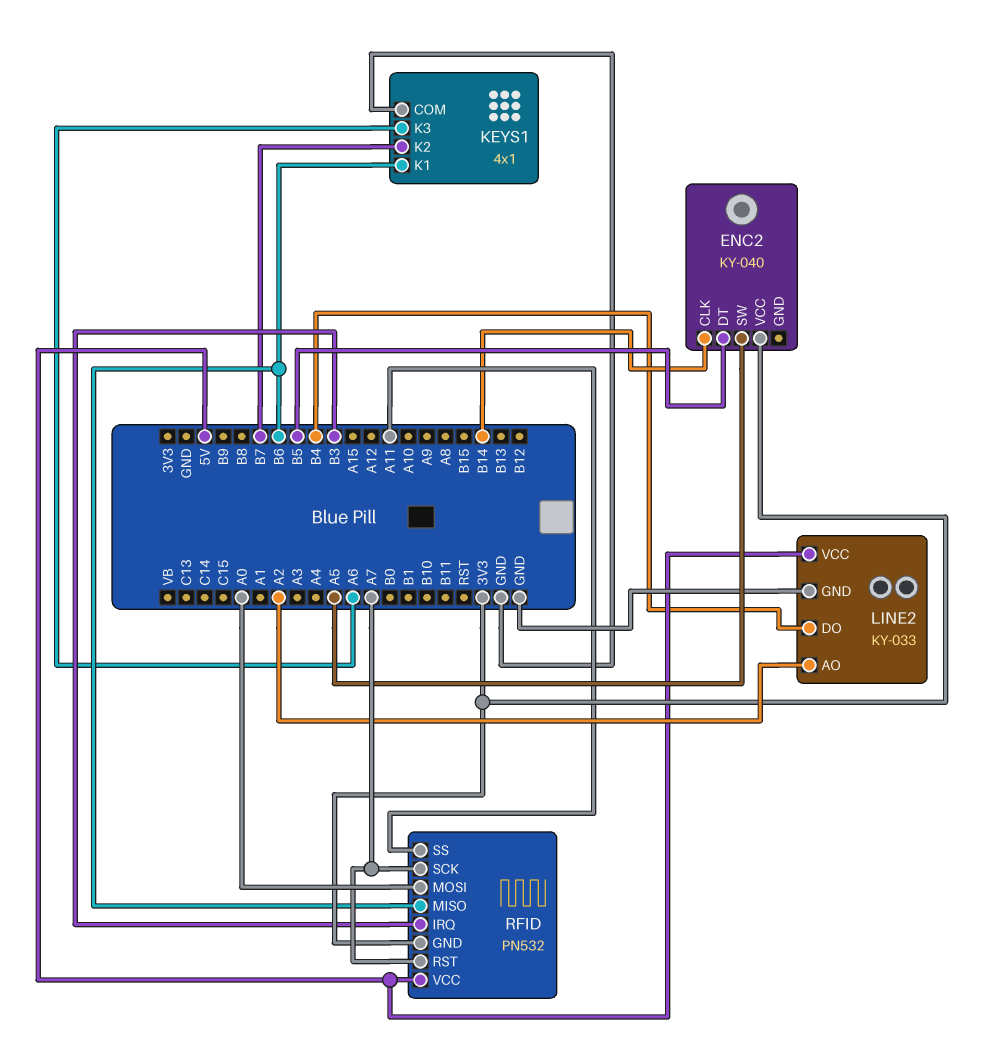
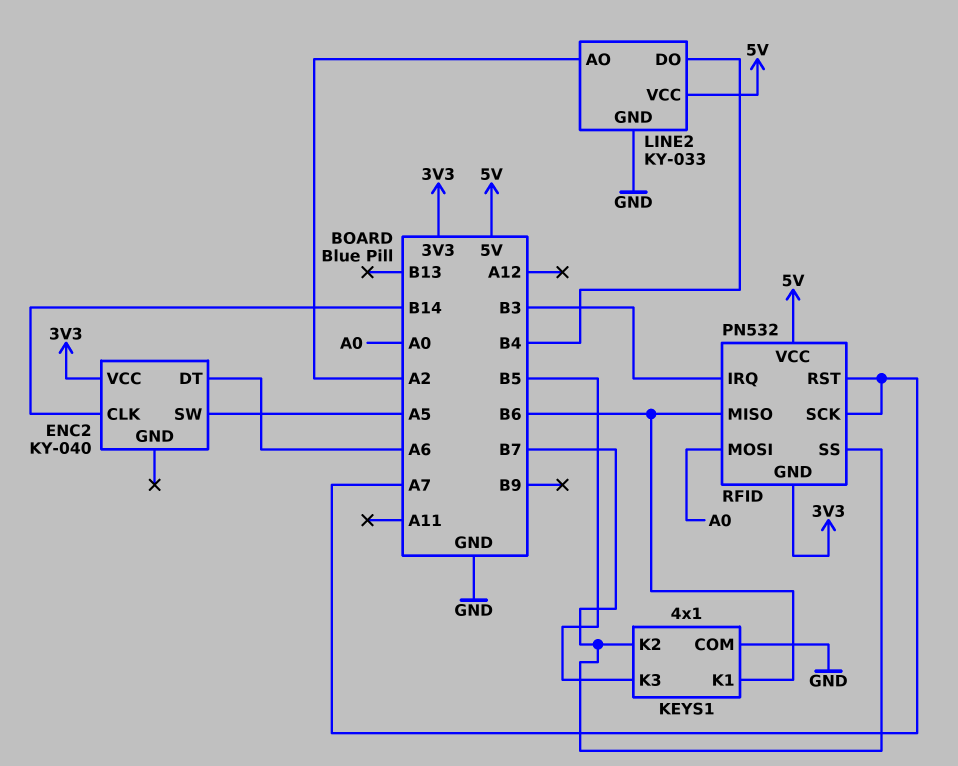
ENC2 pin DT: B5 -> A6
KEYS1 pin K3: A6 -> B5
RFID pin SS: A11 -> B7

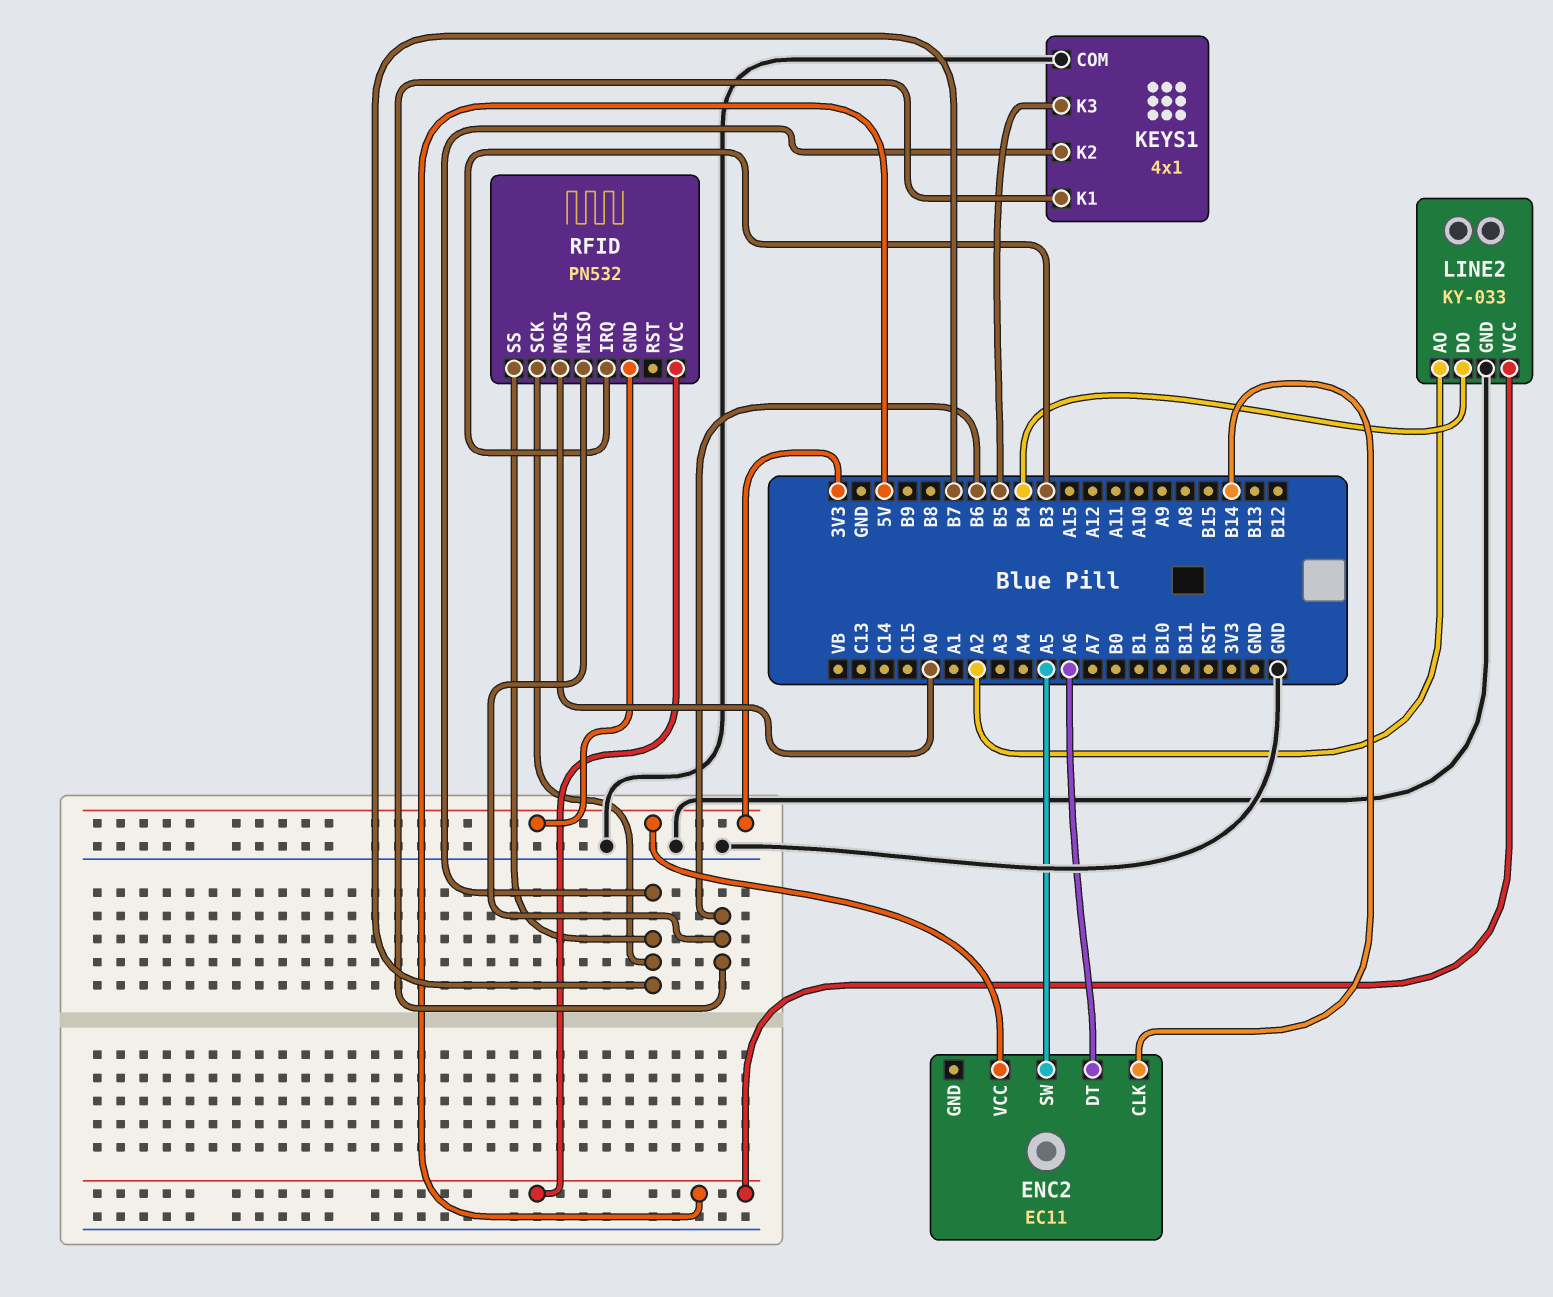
ENC2: KY-040 -> EC11
RFID pin RST: A7 -> none
RFID pin SCK: A7 -> B7

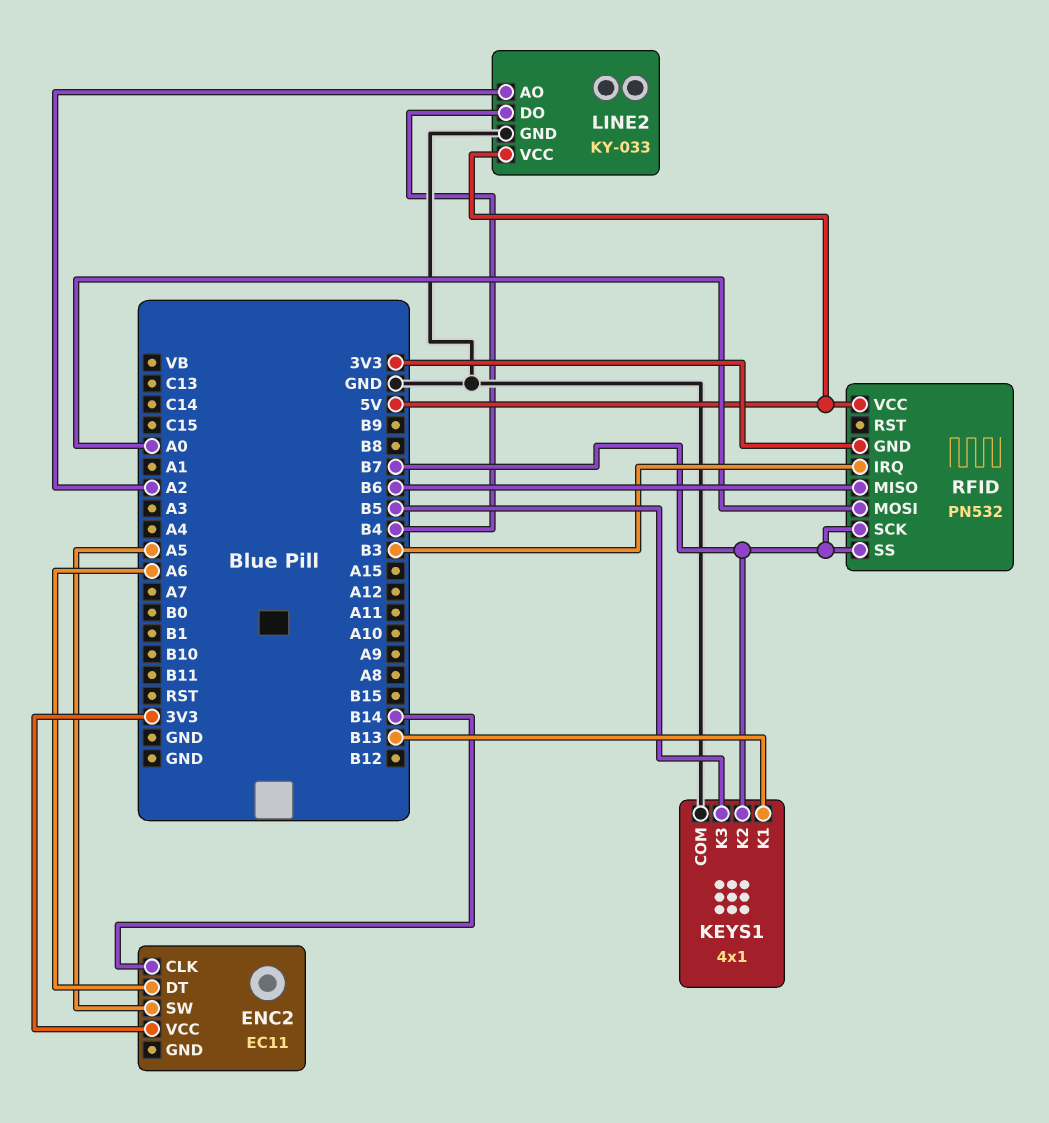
KEYS1 pin K1: B6 -> B13

